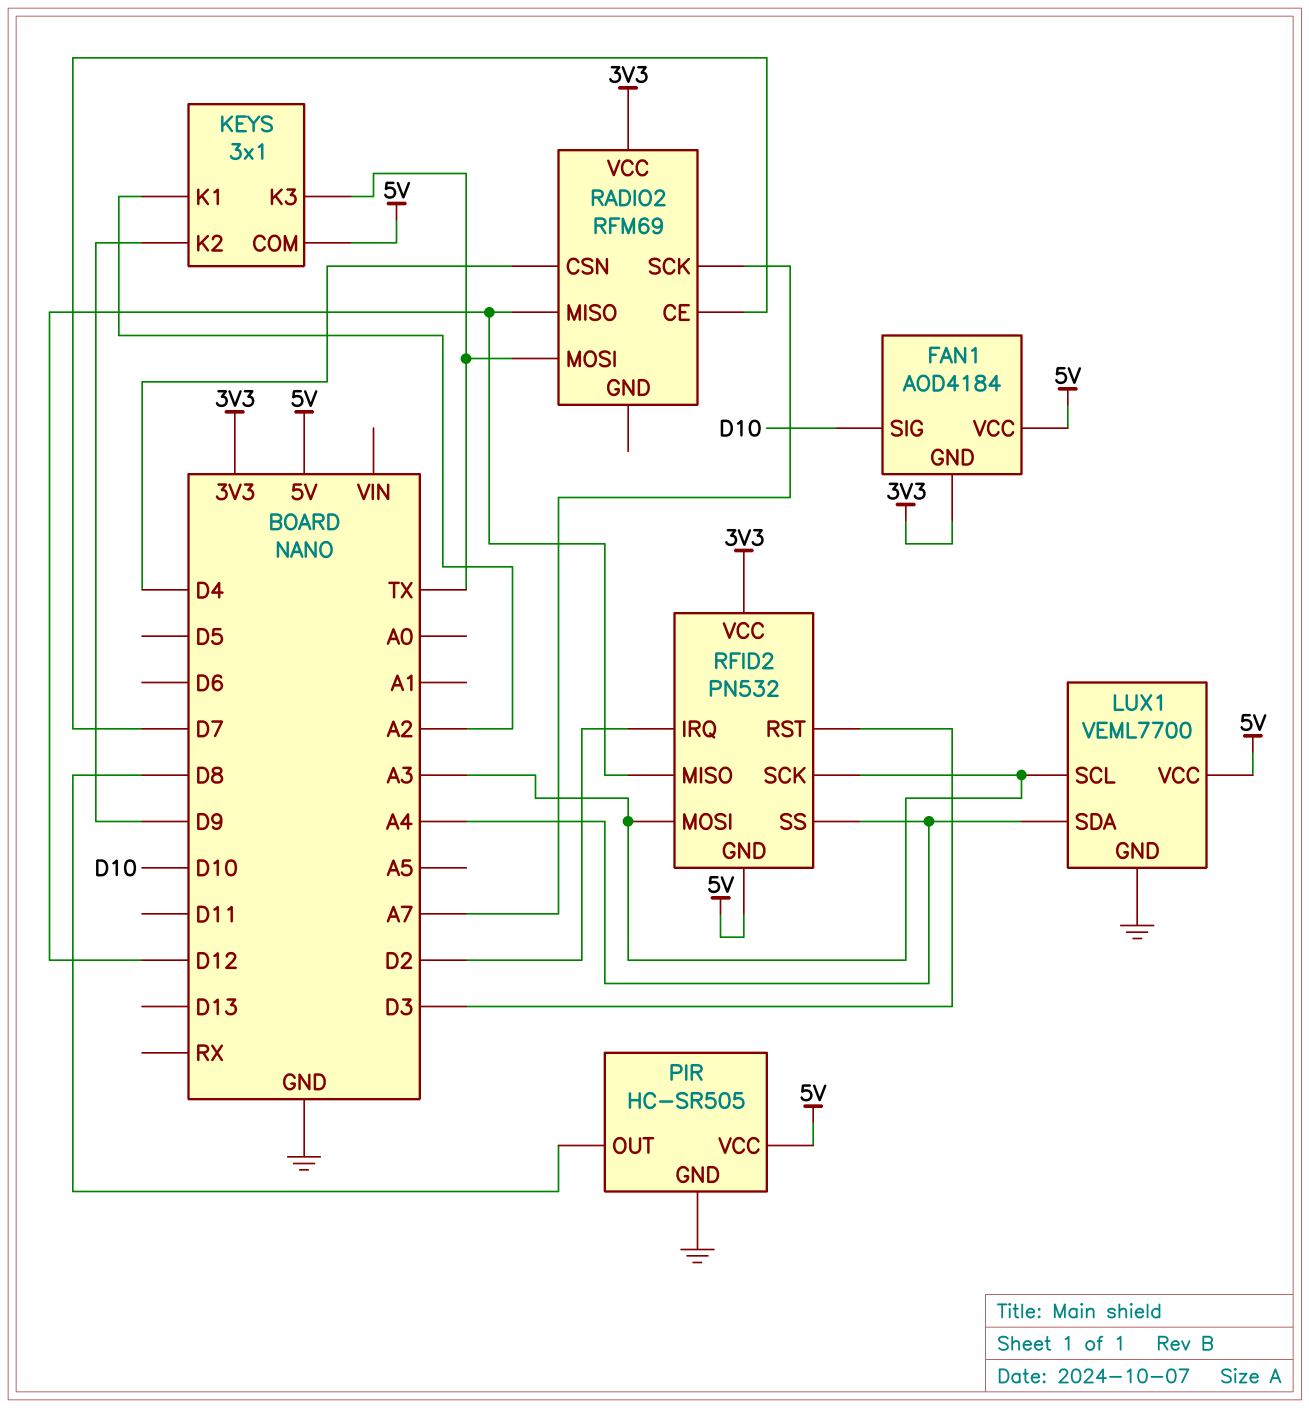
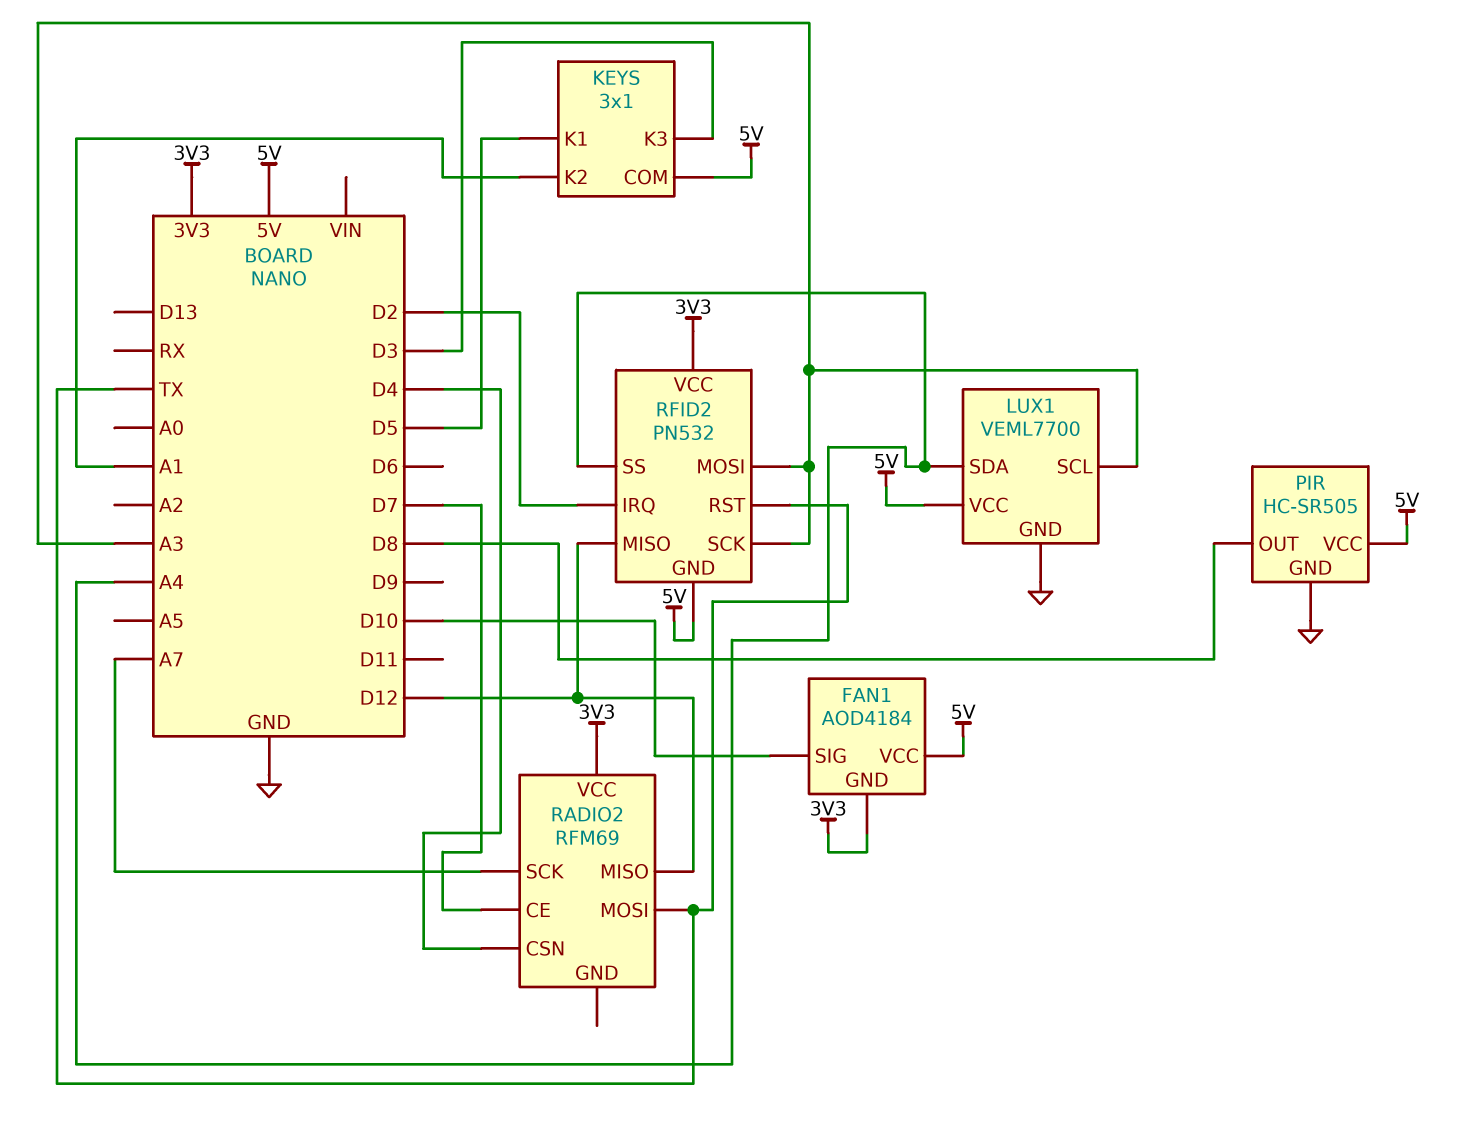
KEYS pin K1: A2 -> D5
KEYS pin K2: D9 -> A1
KEYS pin K3: TX -> D3
RFID2 pin RST: D3 -> TX

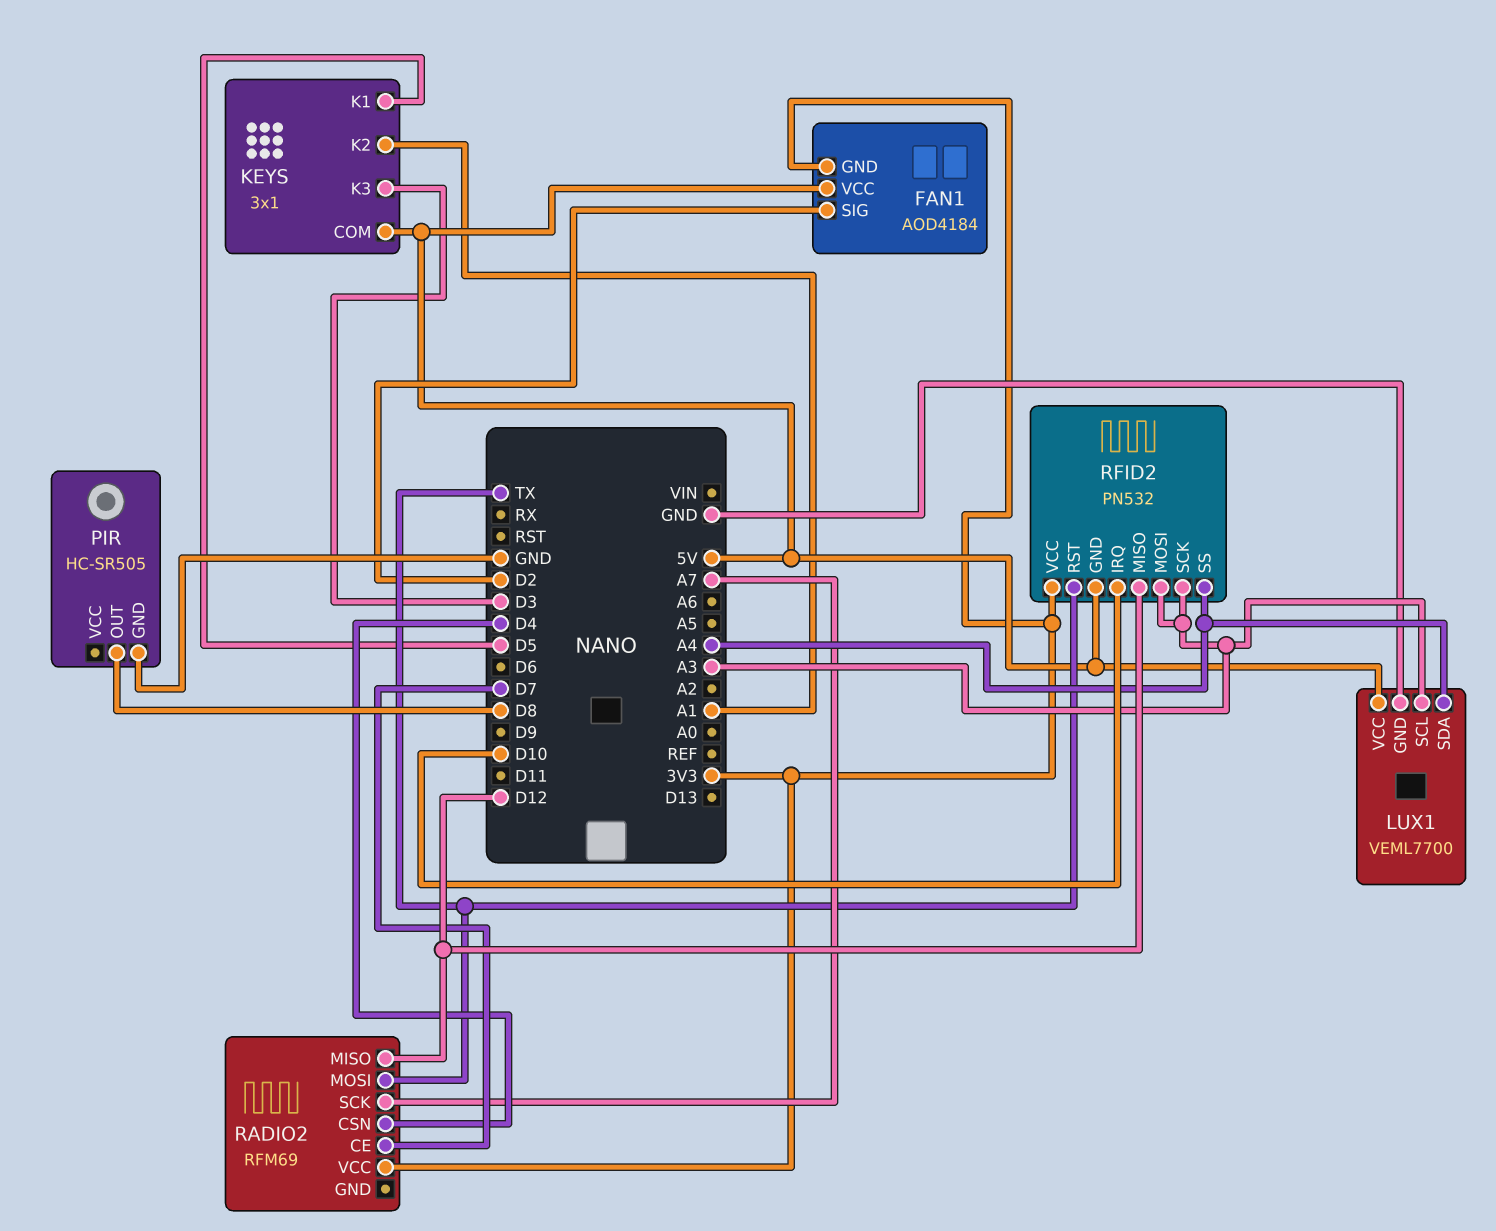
FAN1 pin SIG: D10 -> D2
PIR pin VCC: 5V -> none
RFID2 pin IRQ: D2 -> D10

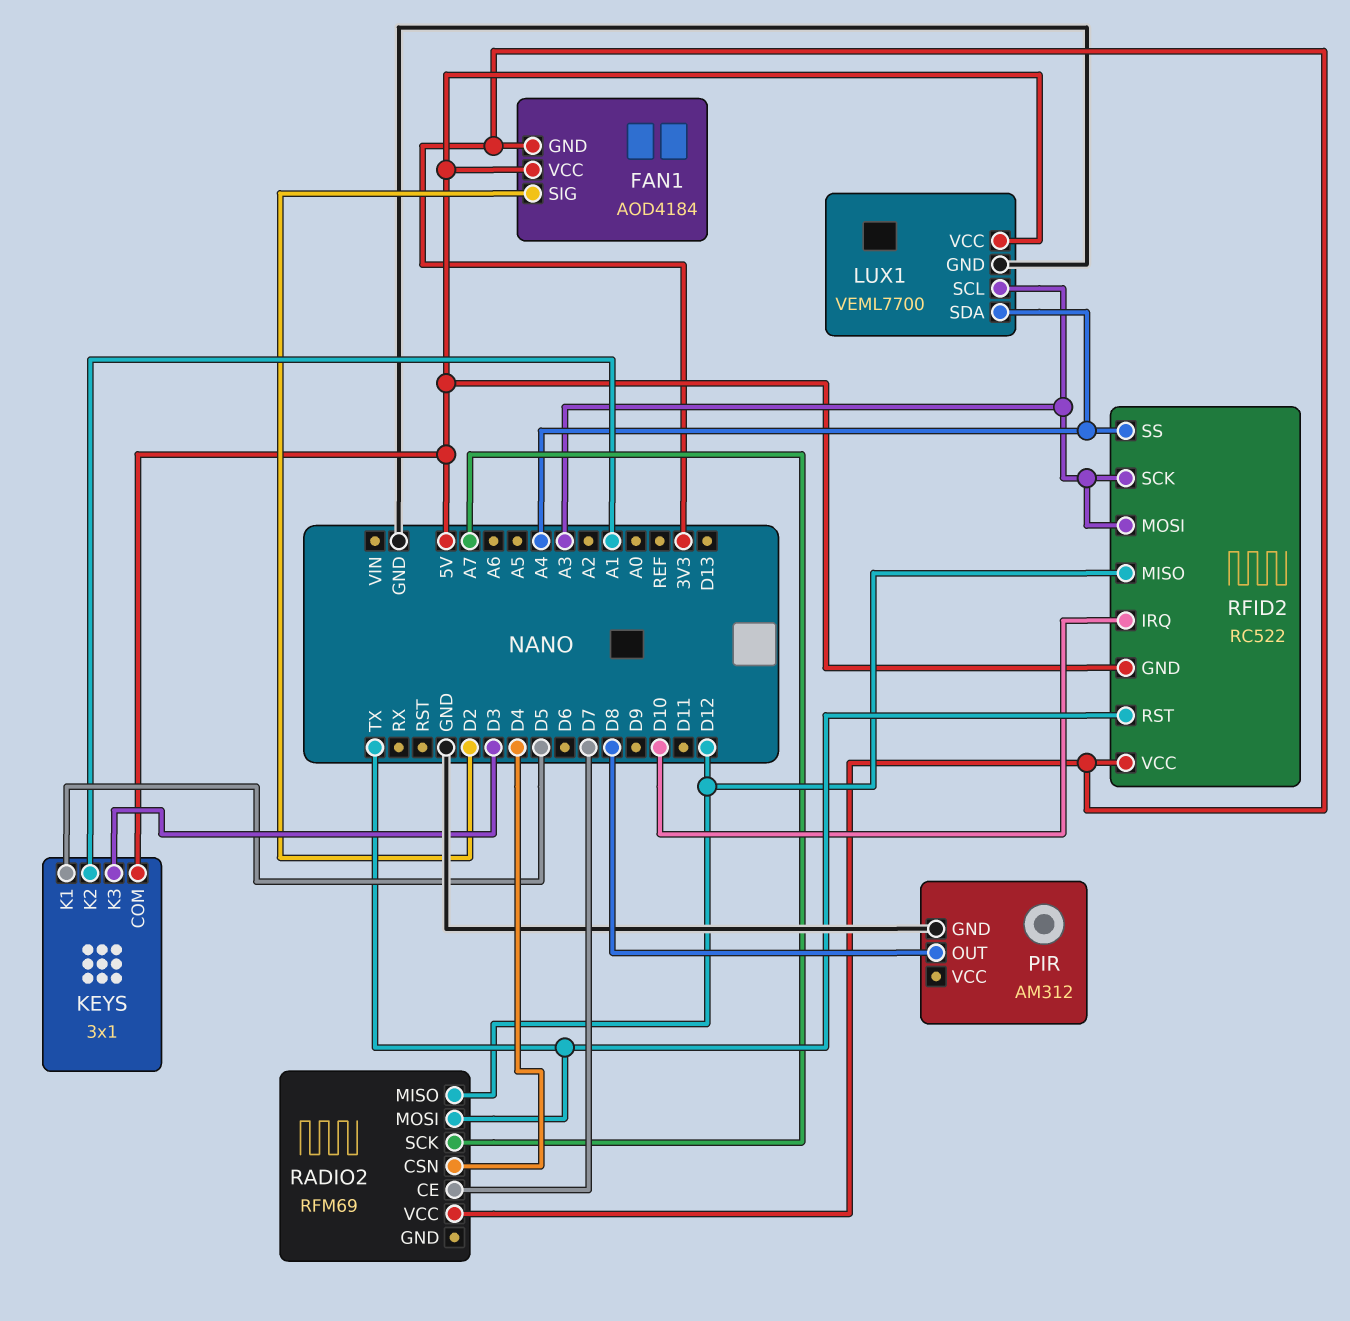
PIR: HC-SR505 -> AM312
RFID2: PN532 -> RC522

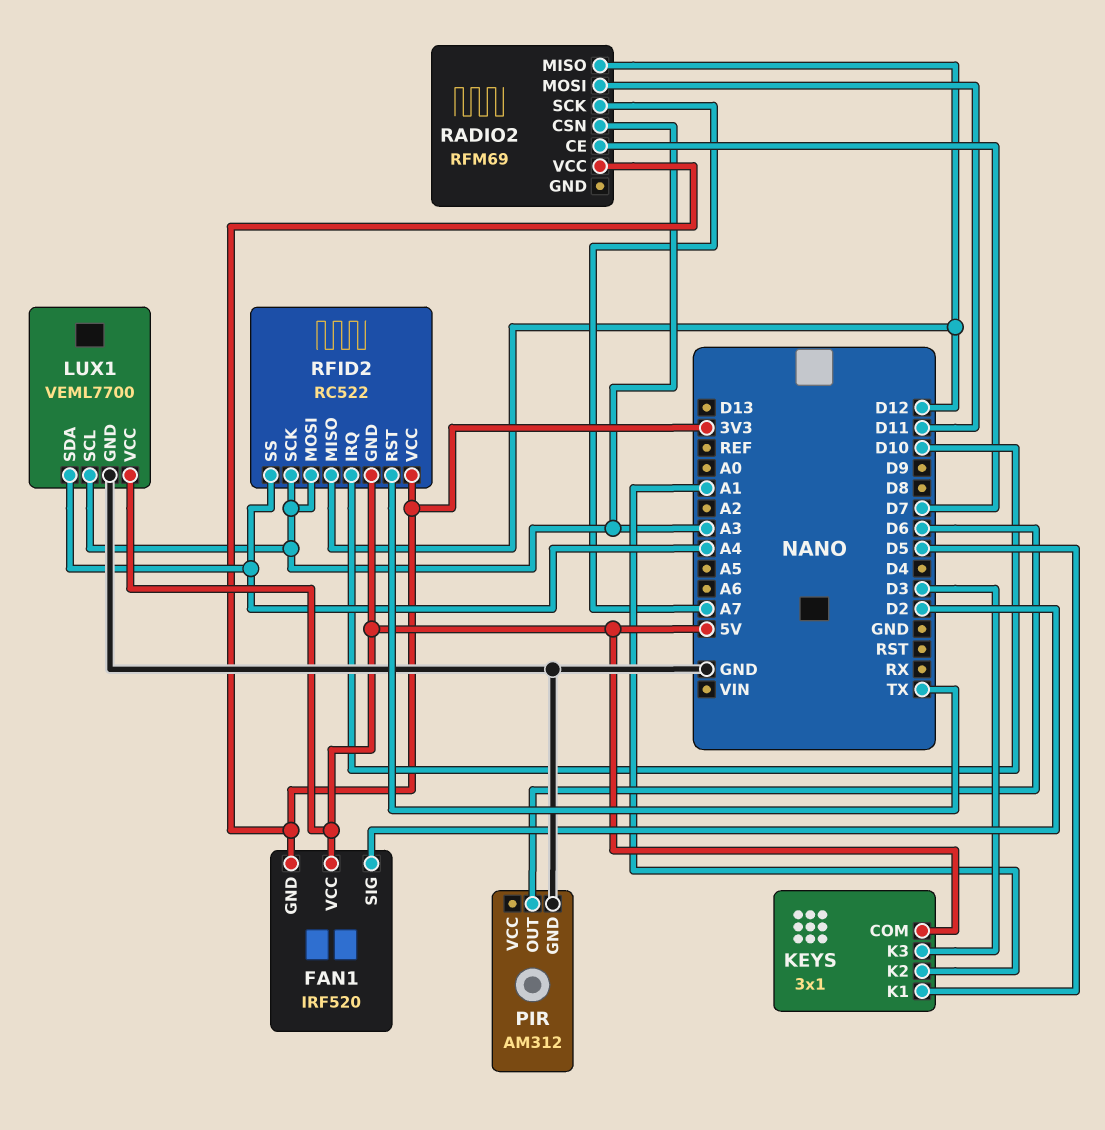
FAN1: AOD4184 -> IRF520
PIR pin OUT: D8 -> D6
RADIO2 pin CSN: D4 -> A3
RADIO2 pin MOSI: TX -> D11

